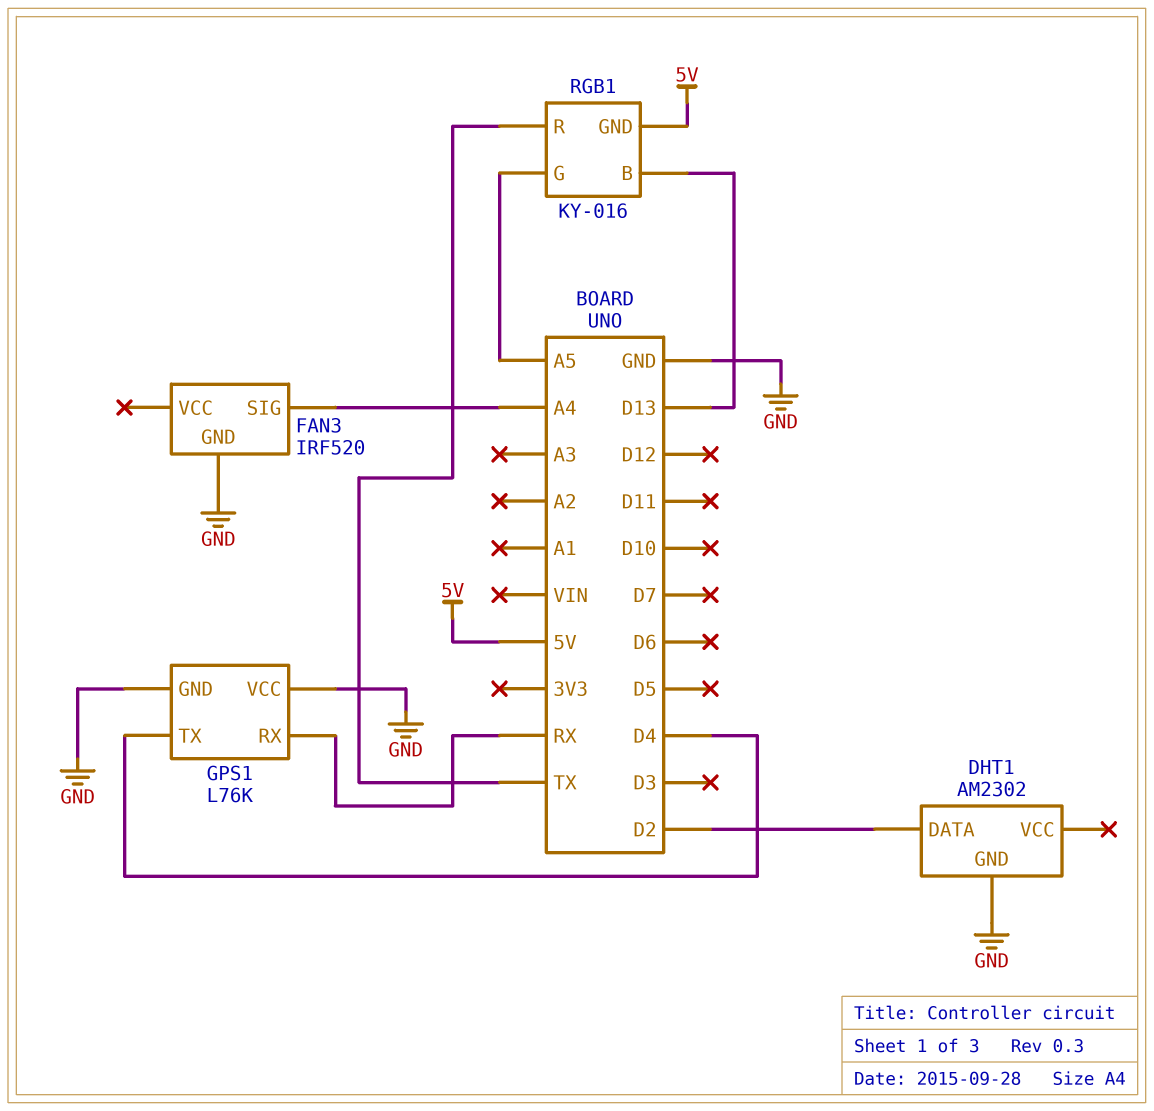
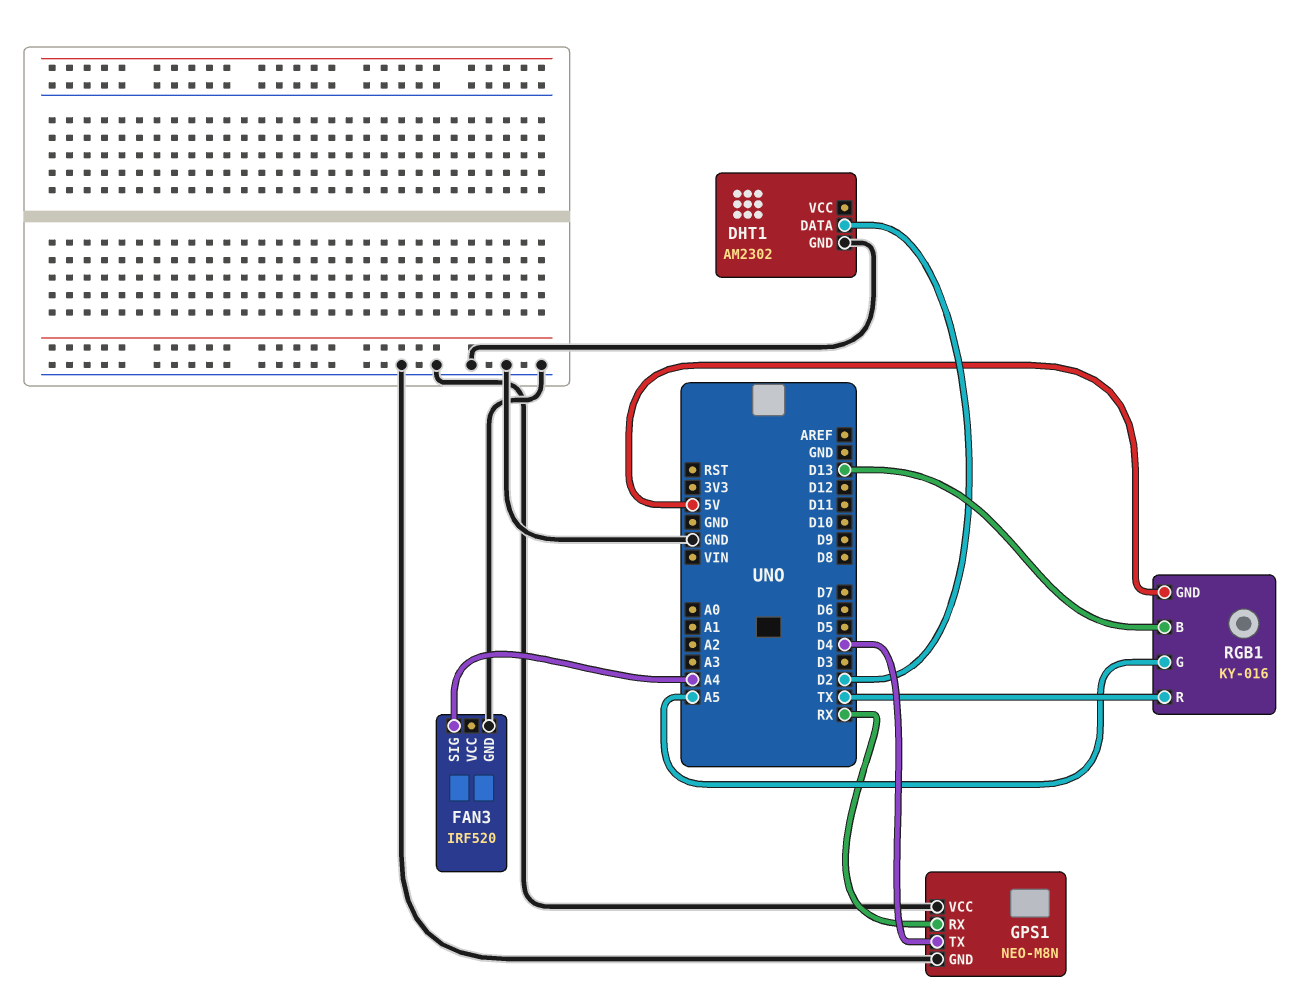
GPS1: L76K -> NEO-M8N

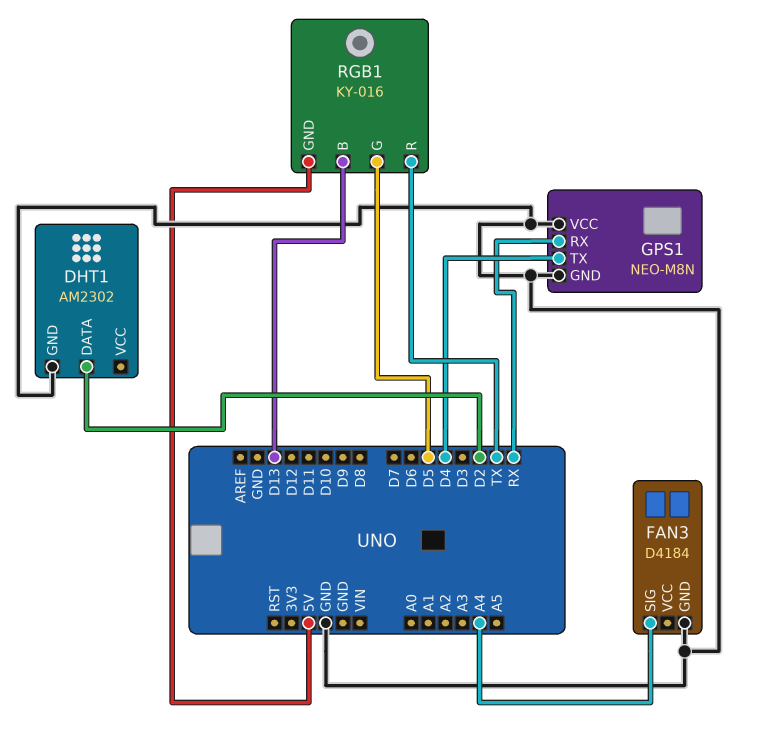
FAN3: IRF520 -> D4184
RGB1 pin G: A5 -> D5

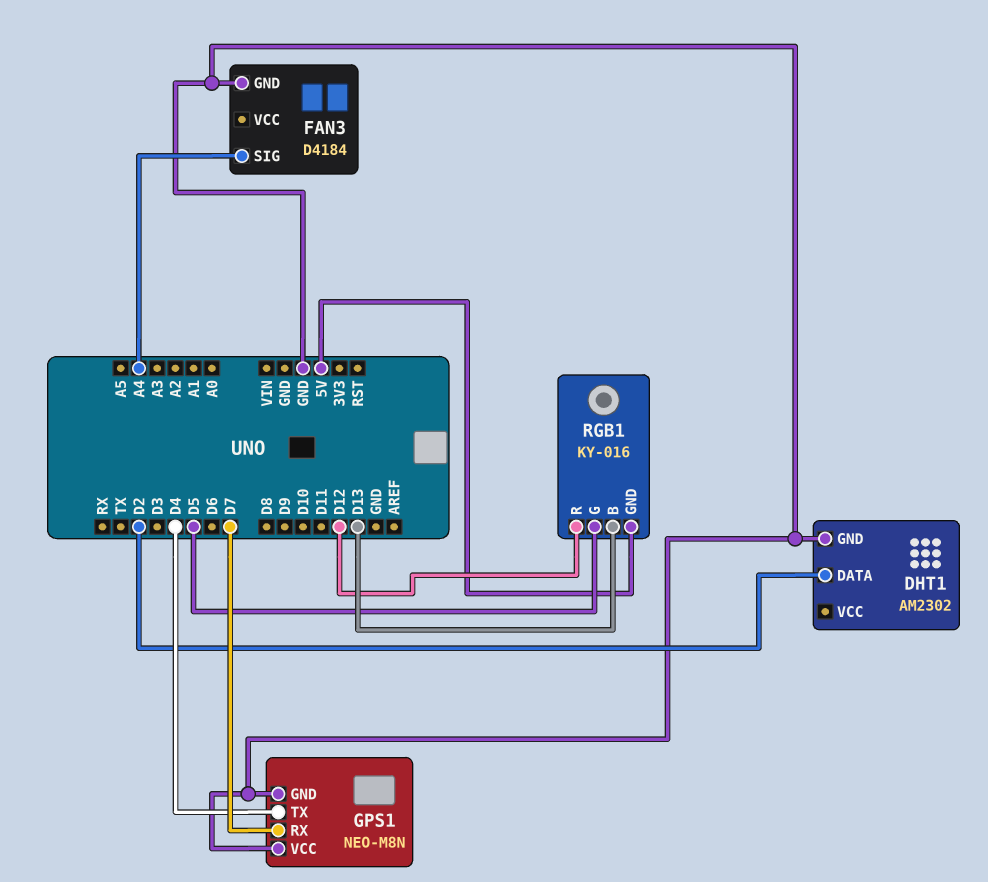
GPS1 pin RX: RX -> D7
RGB1 pin R: TX -> D12

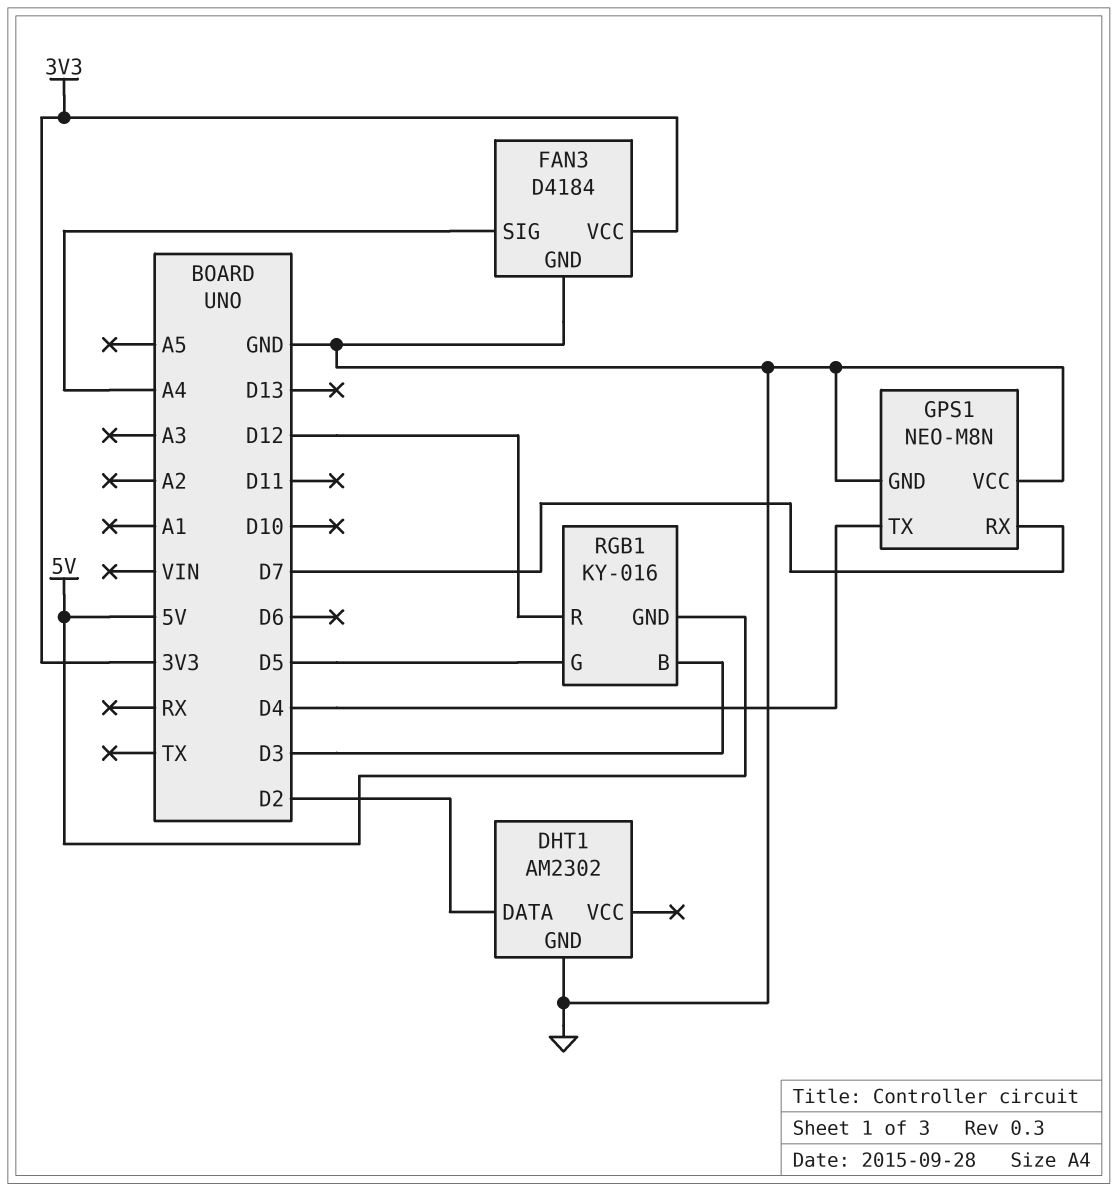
FAN3 pin VCC: none -> 3V3
RGB1 pin B: D13 -> D3

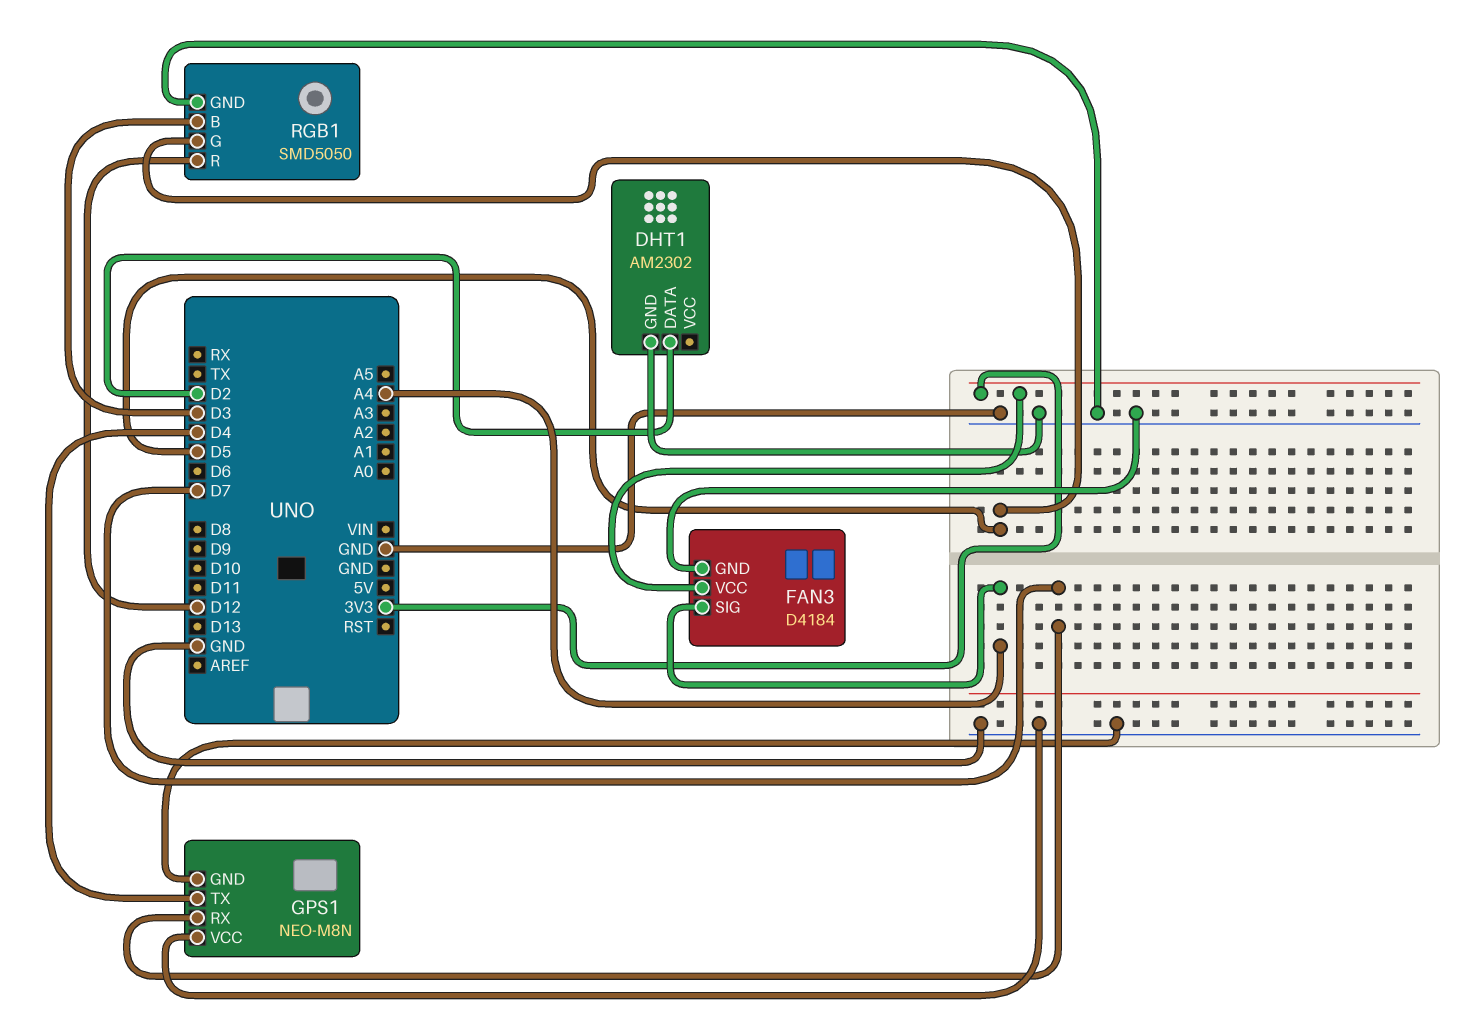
RGB1: KY-016 -> SMD5050
RGB1 pin GND: 5V -> GND

